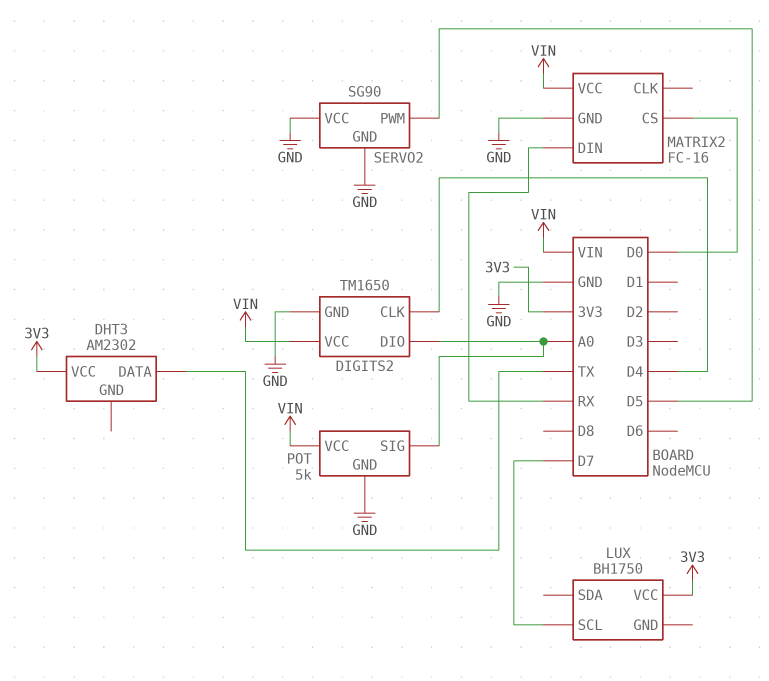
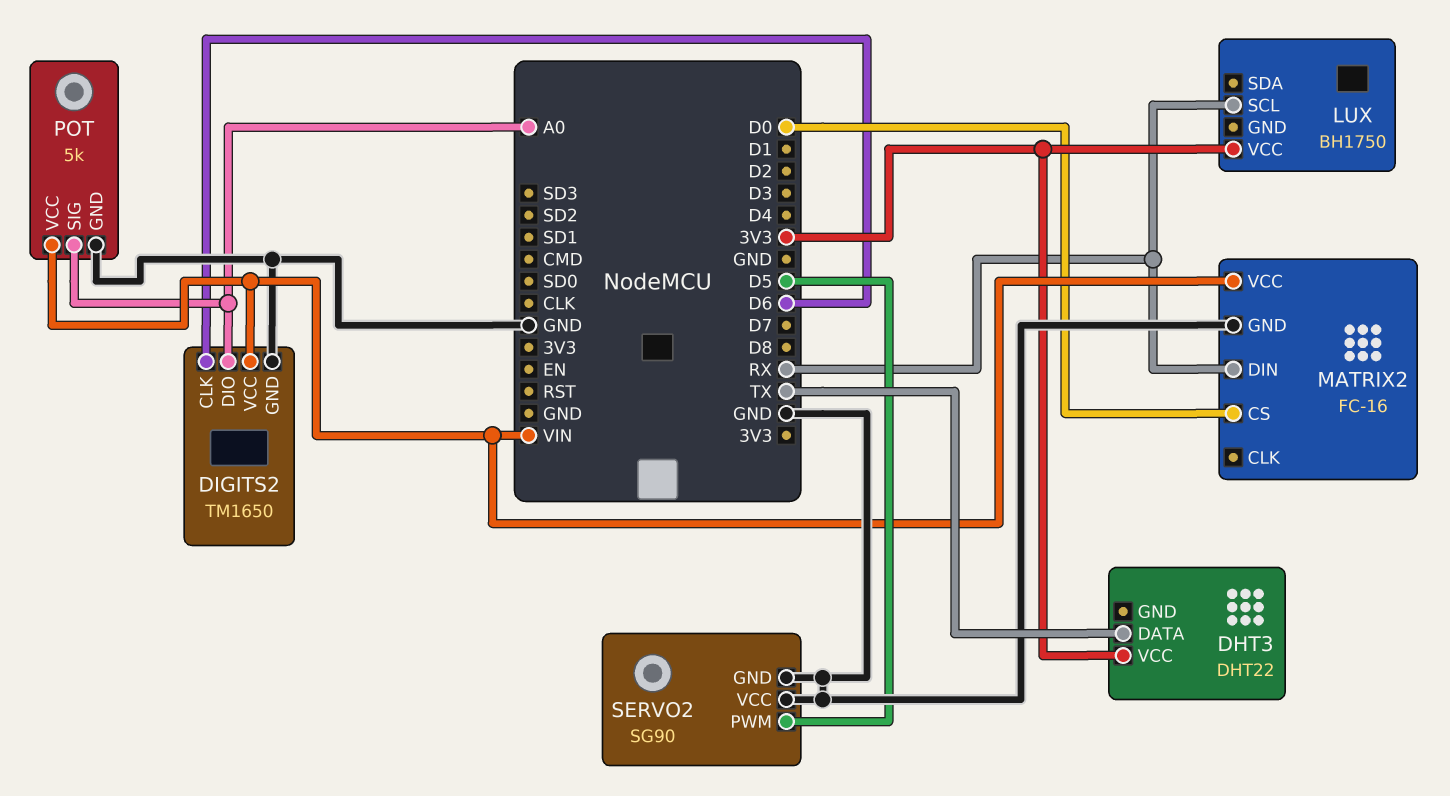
DHT3: AM2302 -> DHT22
DIGITS2 pin CLK: D4 -> D6
LUX pin SCL: D7 -> RX

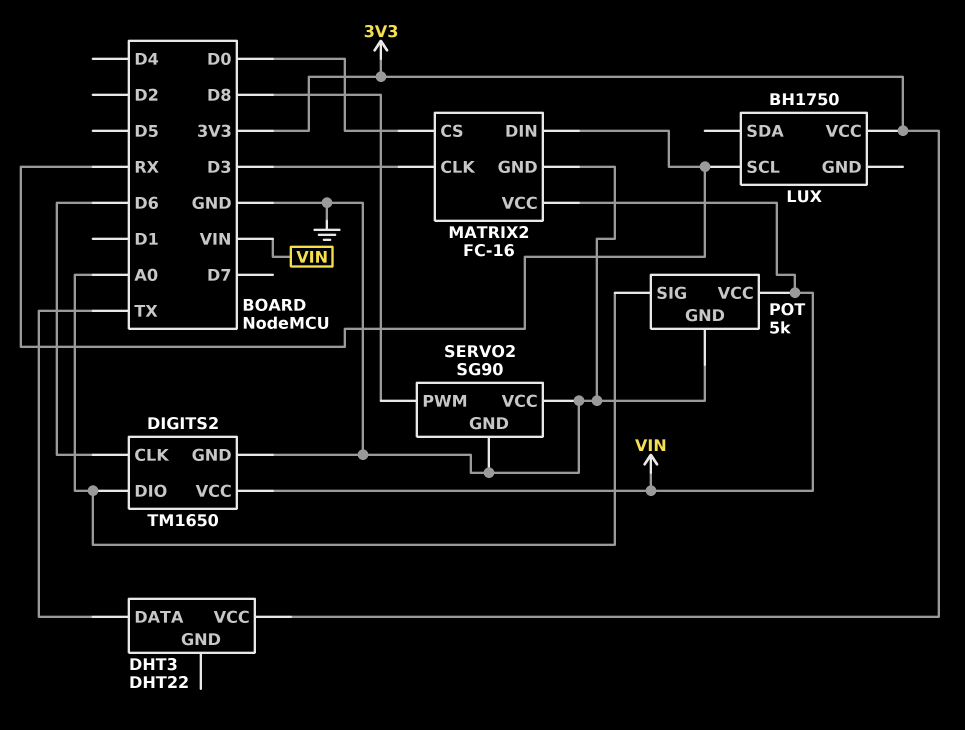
MATRIX2 pin CLK: none -> D3
SERVO2 pin PWM: D5 -> D8

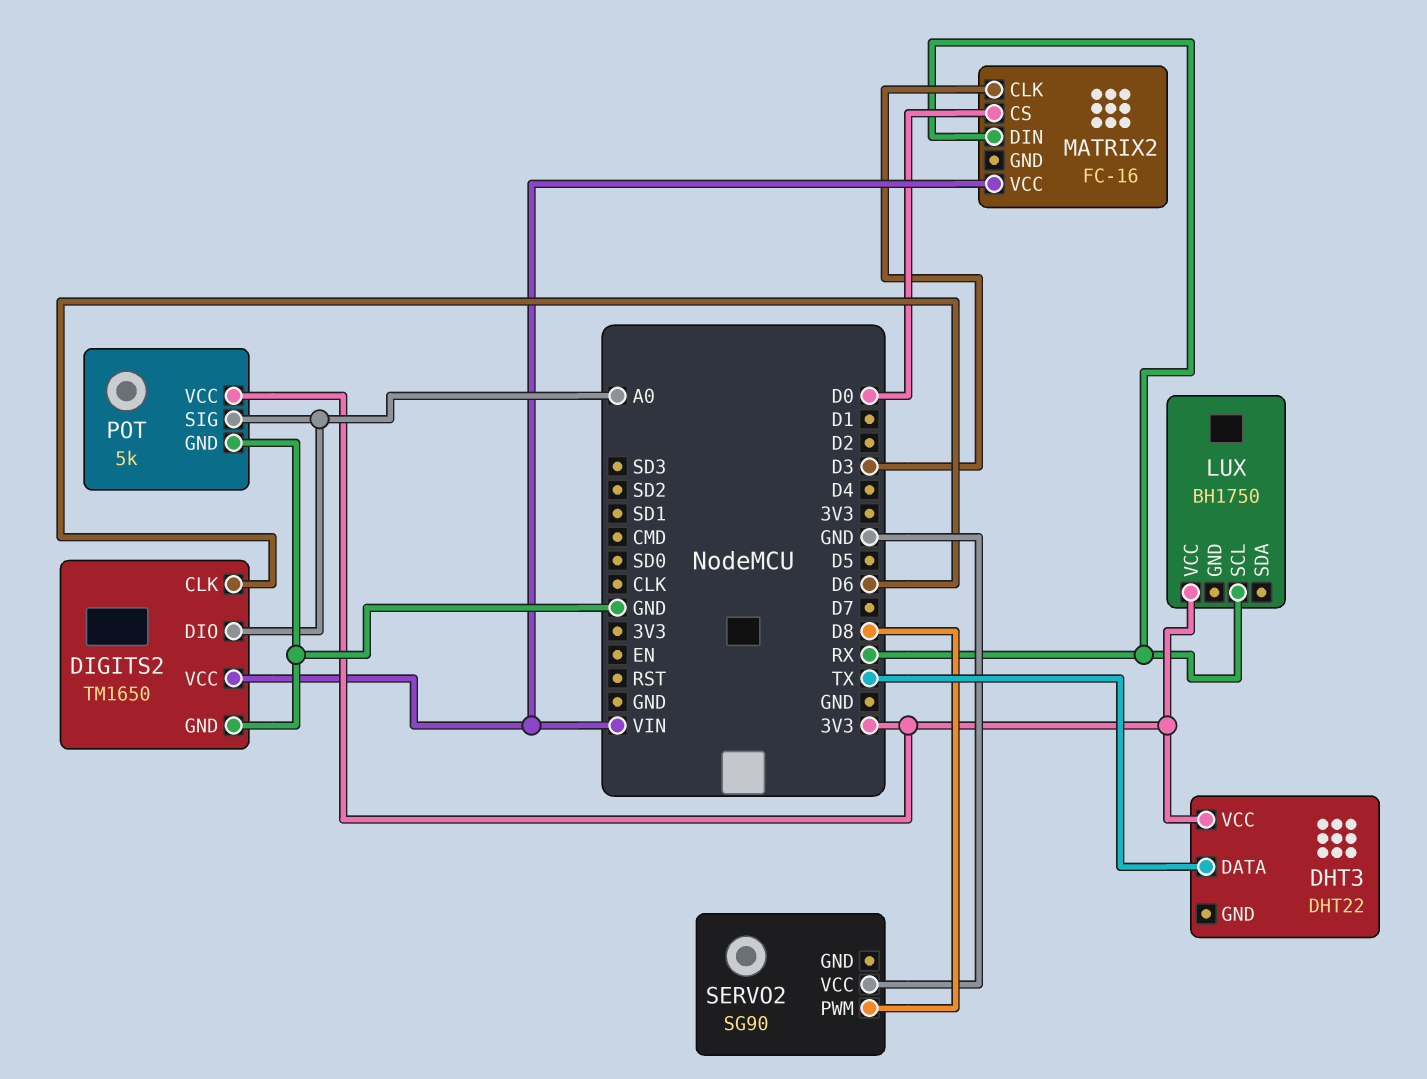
MATRIX2 pin GND: GND -> none
POT pin VCC: VIN -> 3V3
SERVO2 pin GND: GND -> none

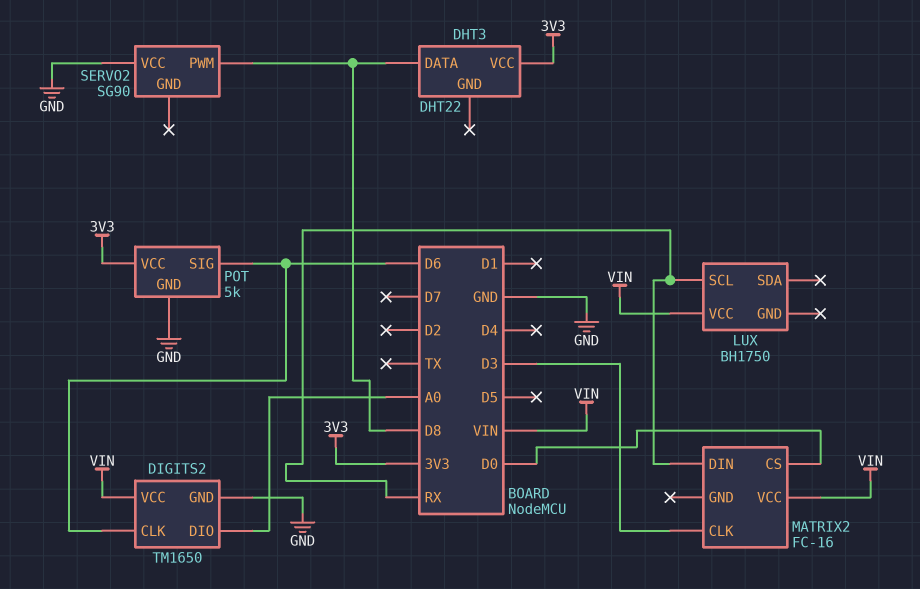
DHT3 pin DATA: TX -> D8
LUX pin VCC: 3V3 -> VIN
POT pin SIG: A0 -> D6

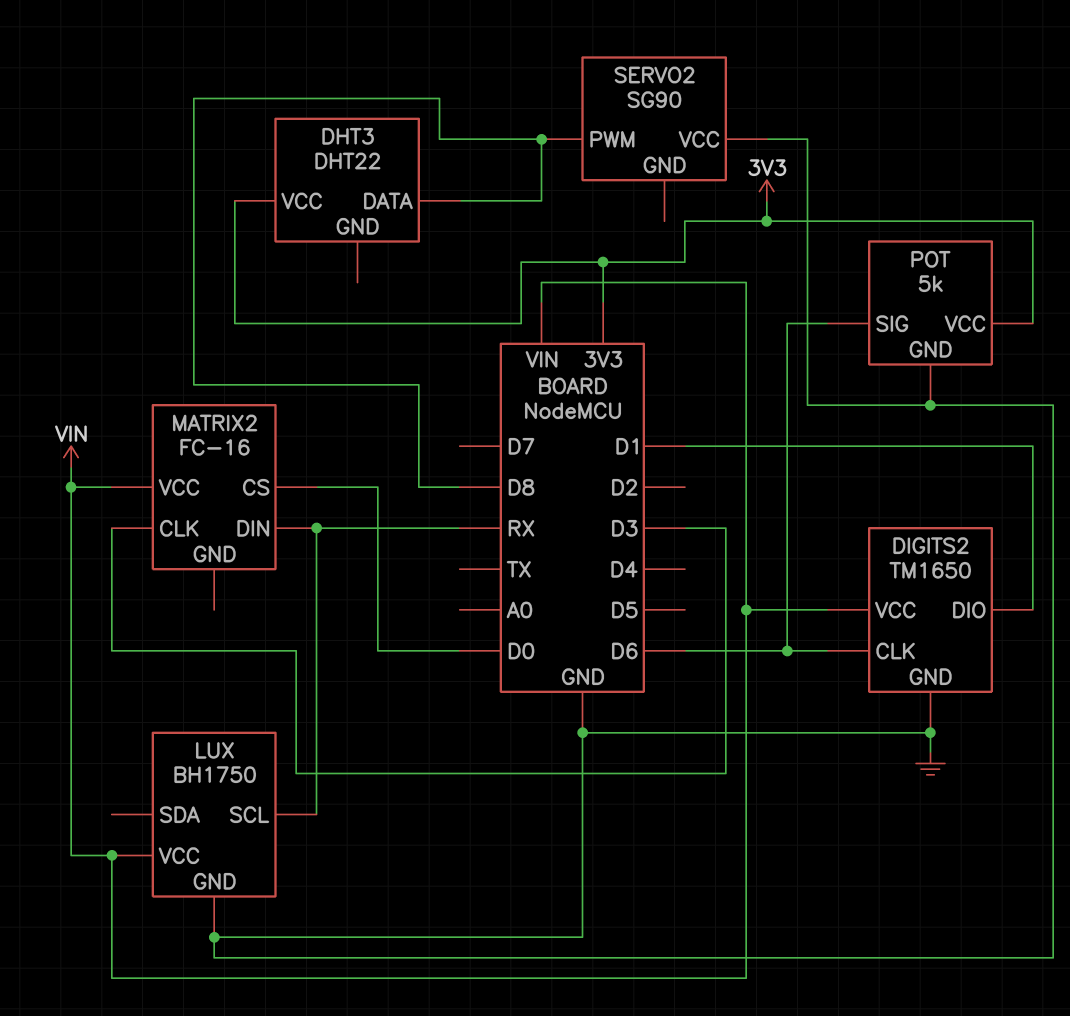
DIGITS2 pin DIO: A0 -> D1
LUX pin GND: none -> GND

